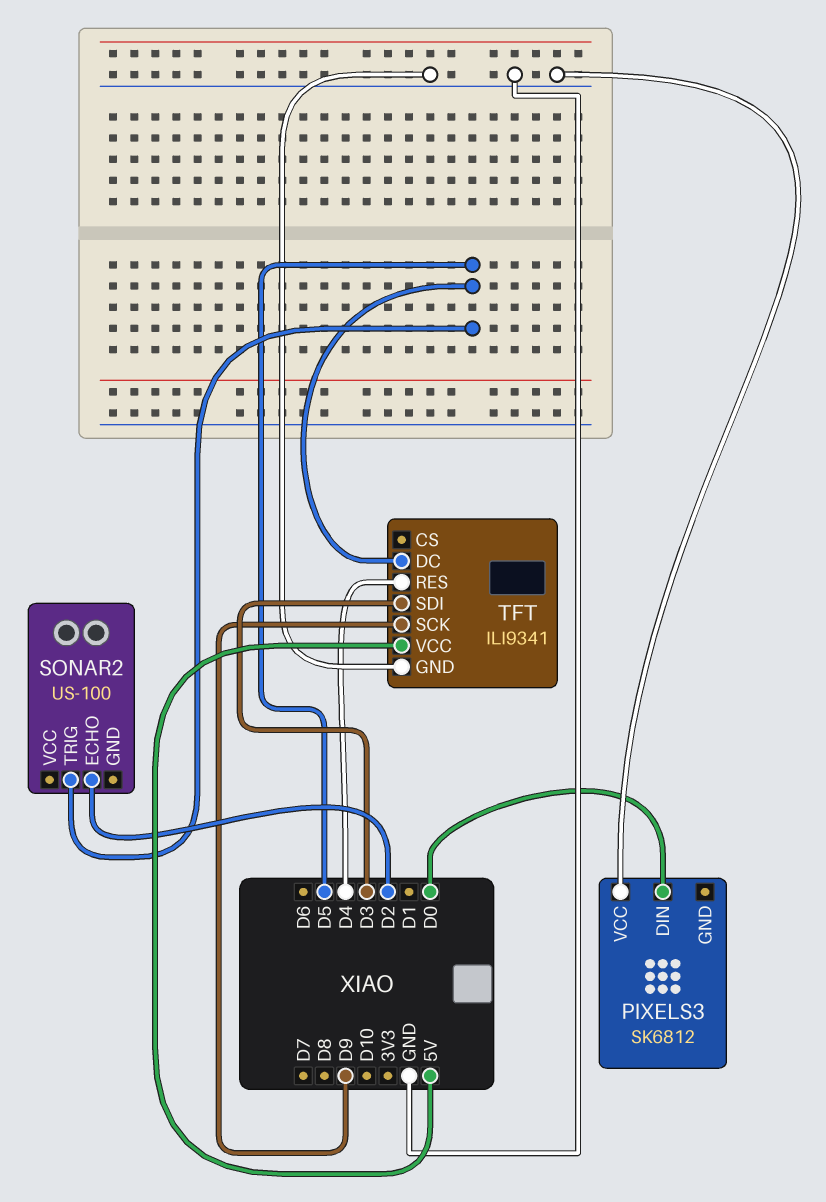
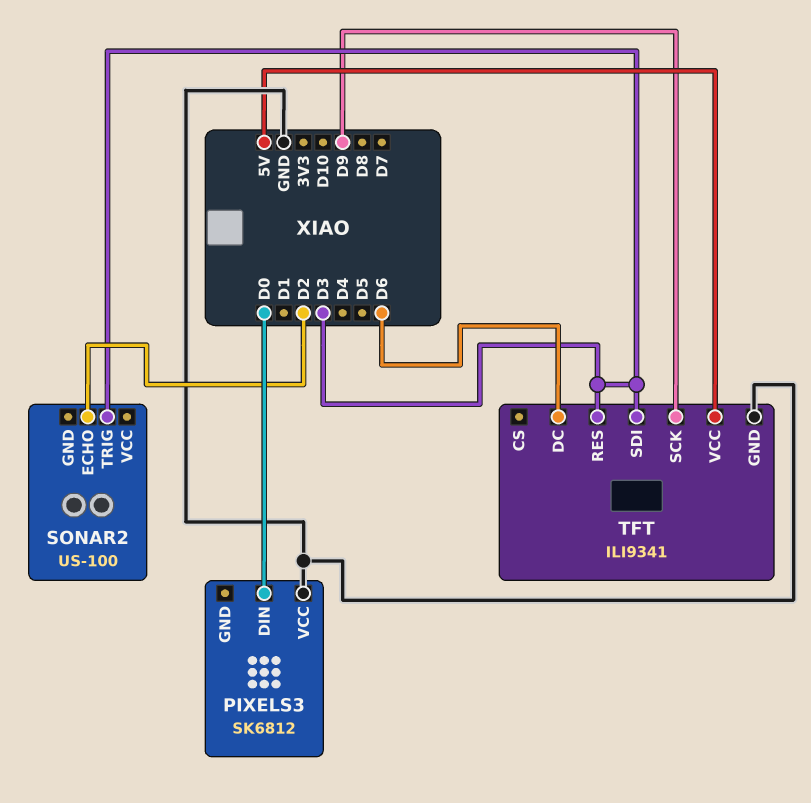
SONAR2 pin TRIG: D5 -> D3
TFT pin DC: D5 -> D6
TFT pin RES: D4 -> D3

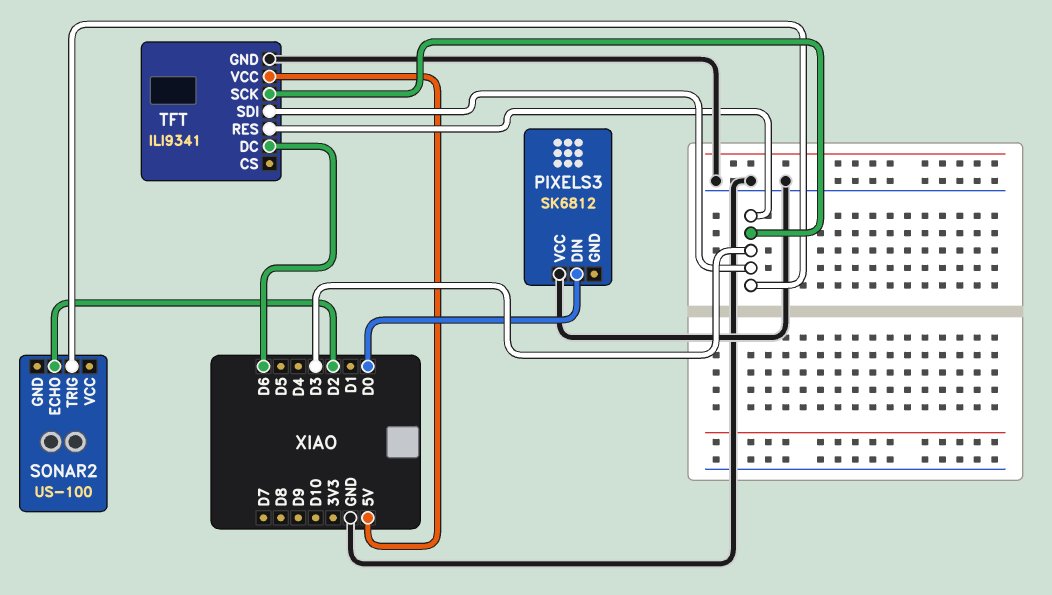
TFT pin SCK: D9 -> D3

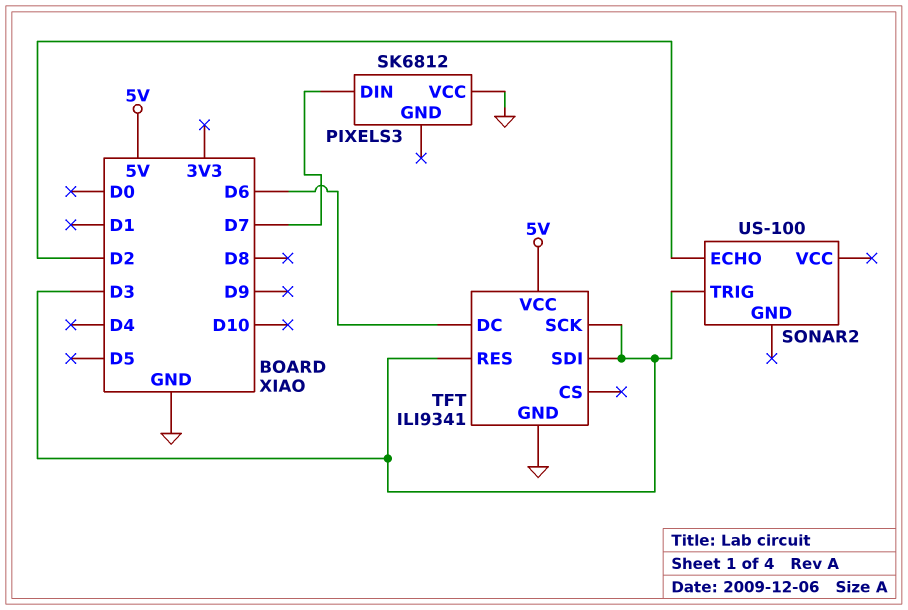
PIXELS3 pin DIN: D0 -> D7

